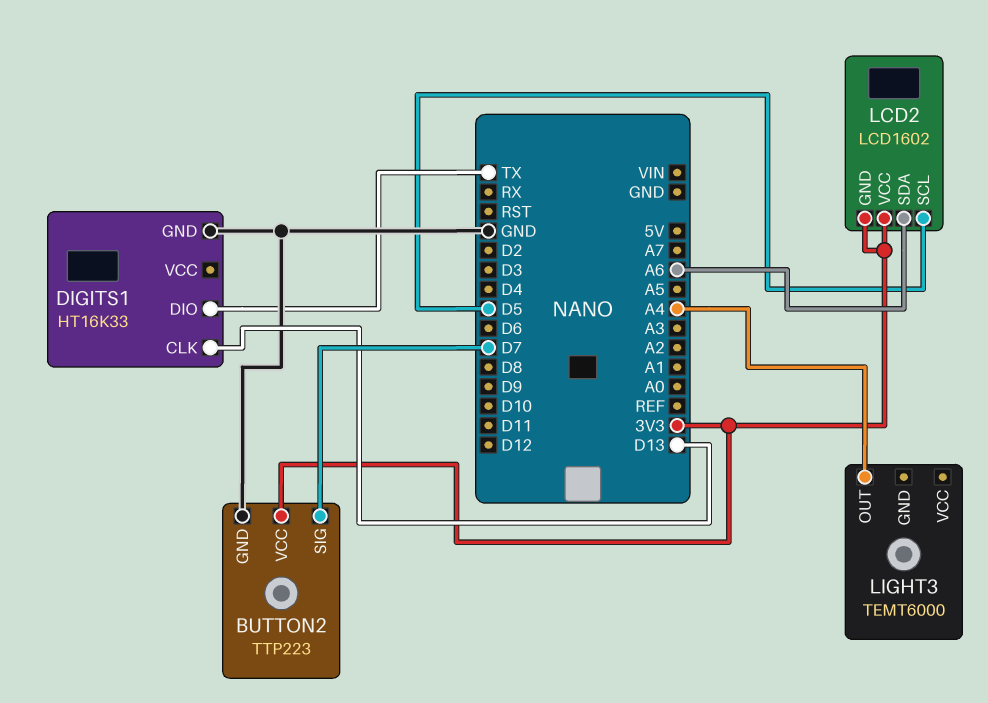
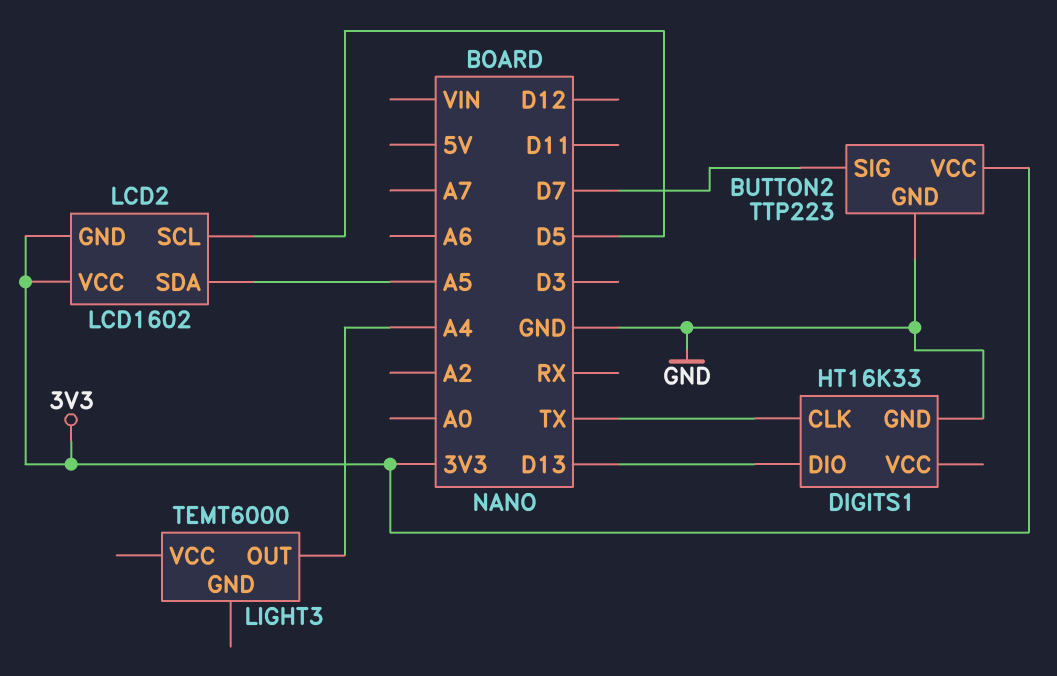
DIGITS1 pin CLK: D13 -> TX
DIGITS1 pin DIO: TX -> D13
LCD2 pin SDA: A6 -> A5

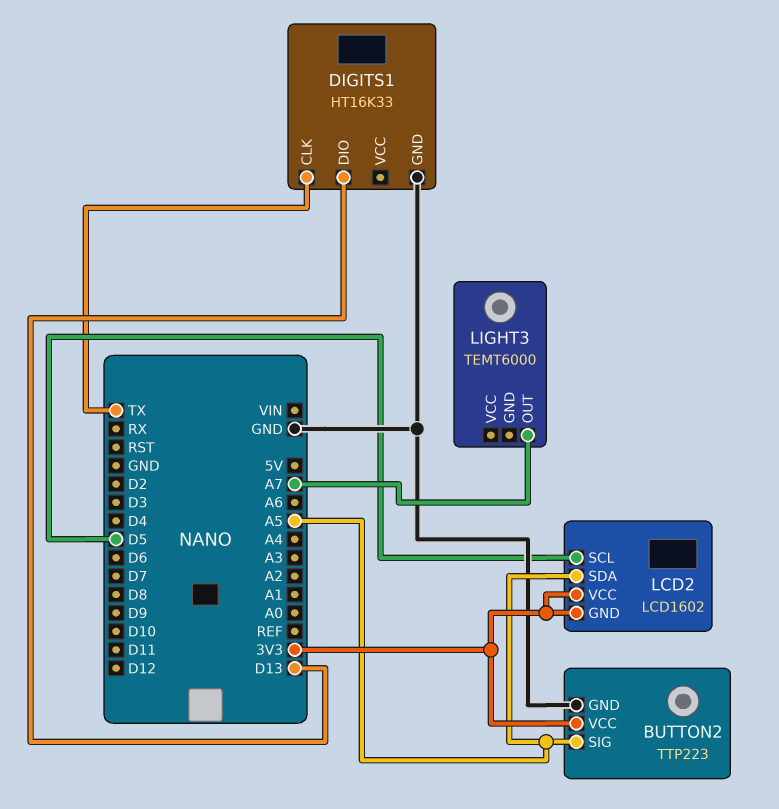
BUTTON2 pin SIG: D7 -> A5
LIGHT3 pin OUT: A4 -> A7

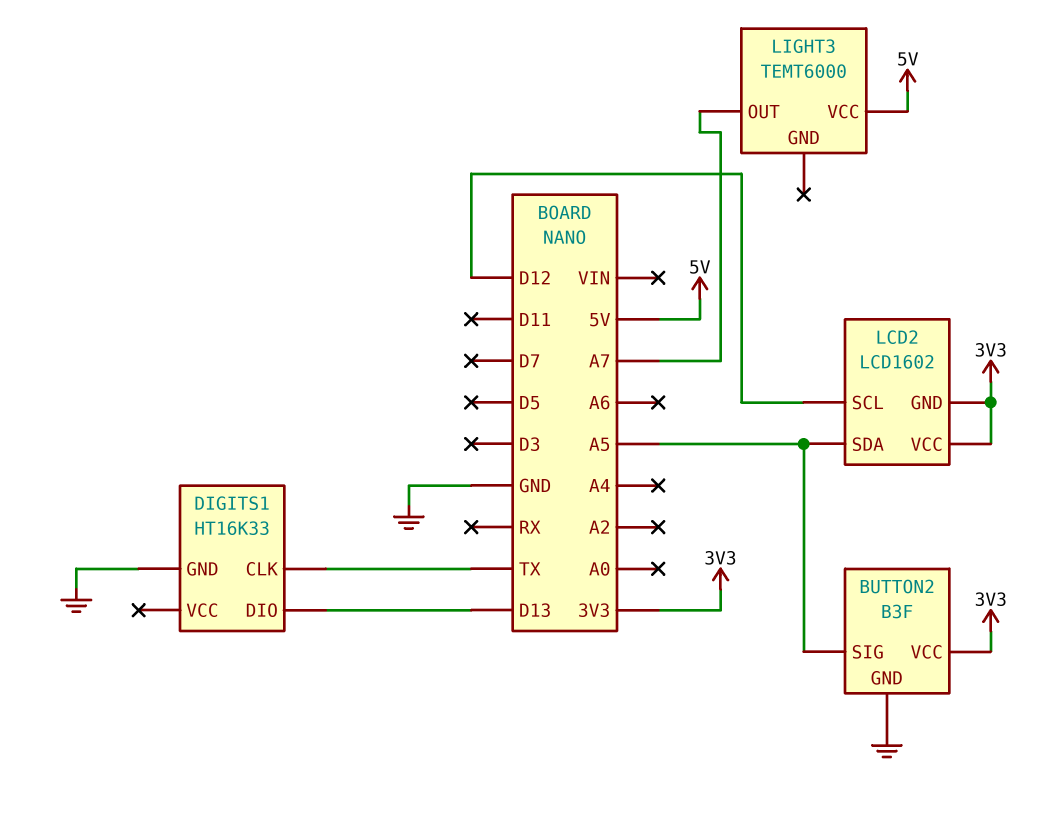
BUTTON2: TTP223 -> B3F
LCD2 pin SCL: D5 -> D12
LIGHT3 pin VCC: none -> 5V

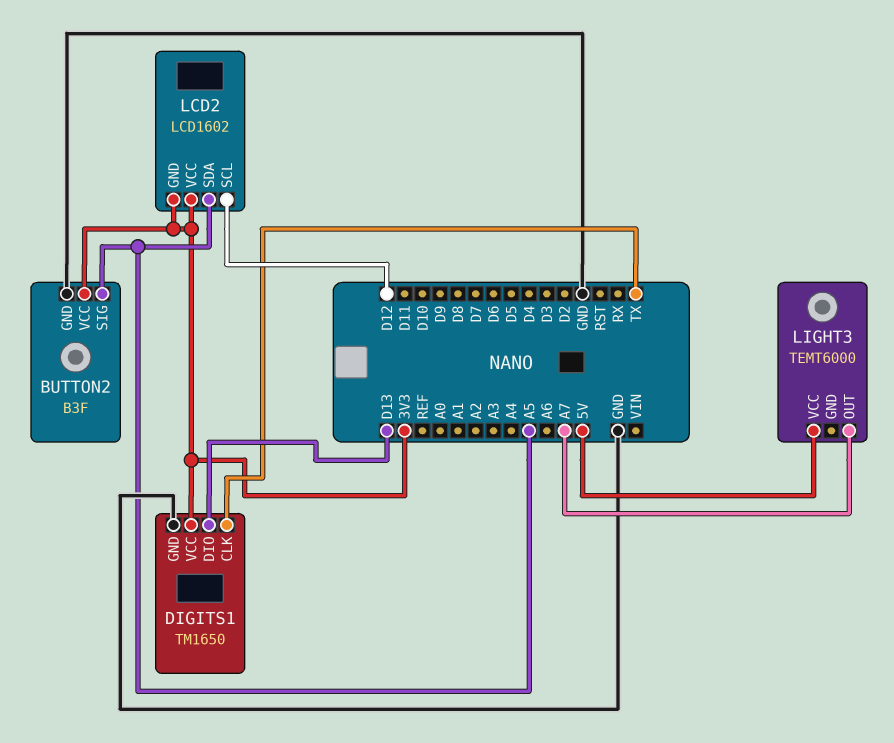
DIGITS1: HT16K33 -> TM1650
DIGITS1 pin VCC: none -> 3V3

